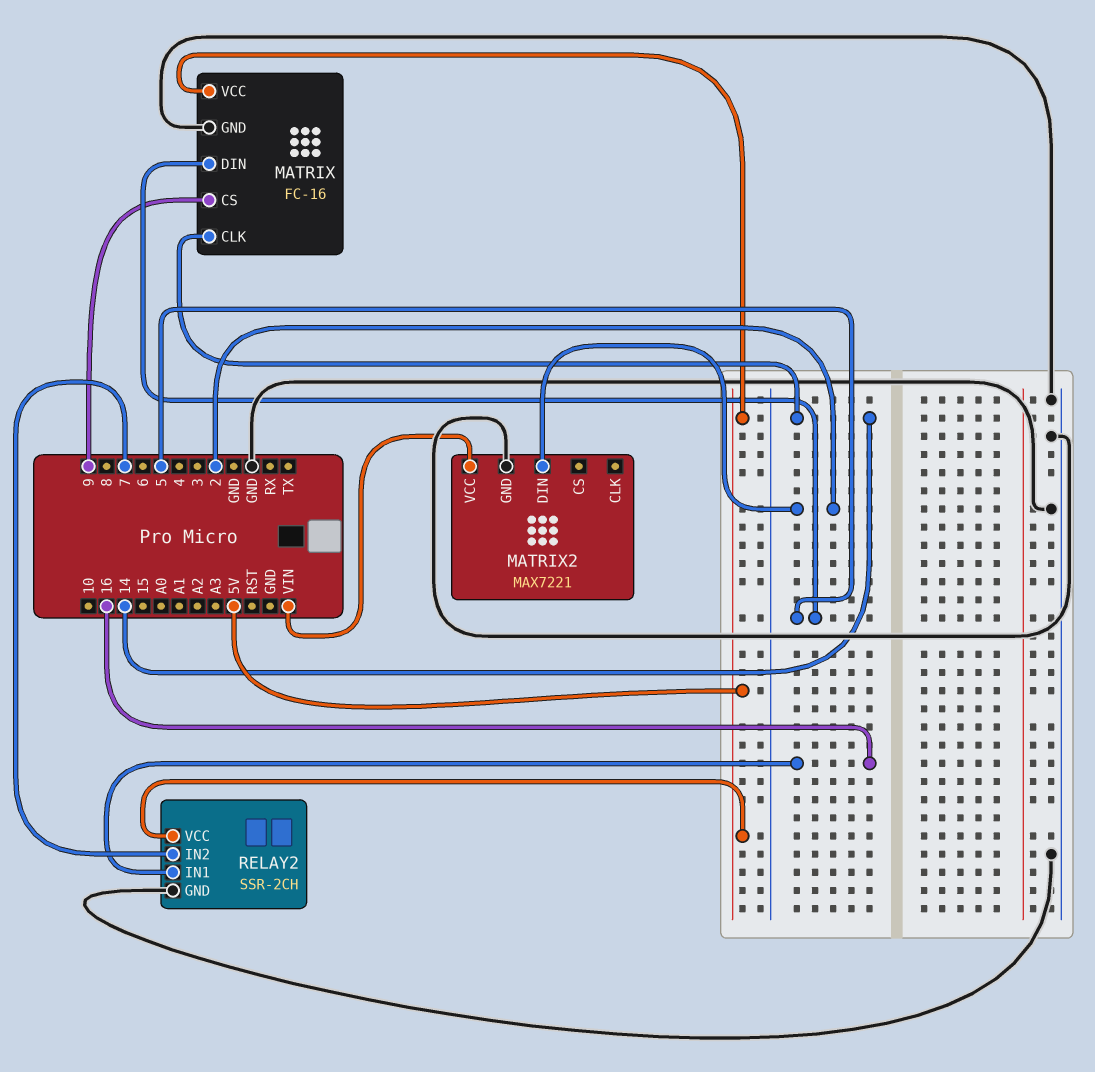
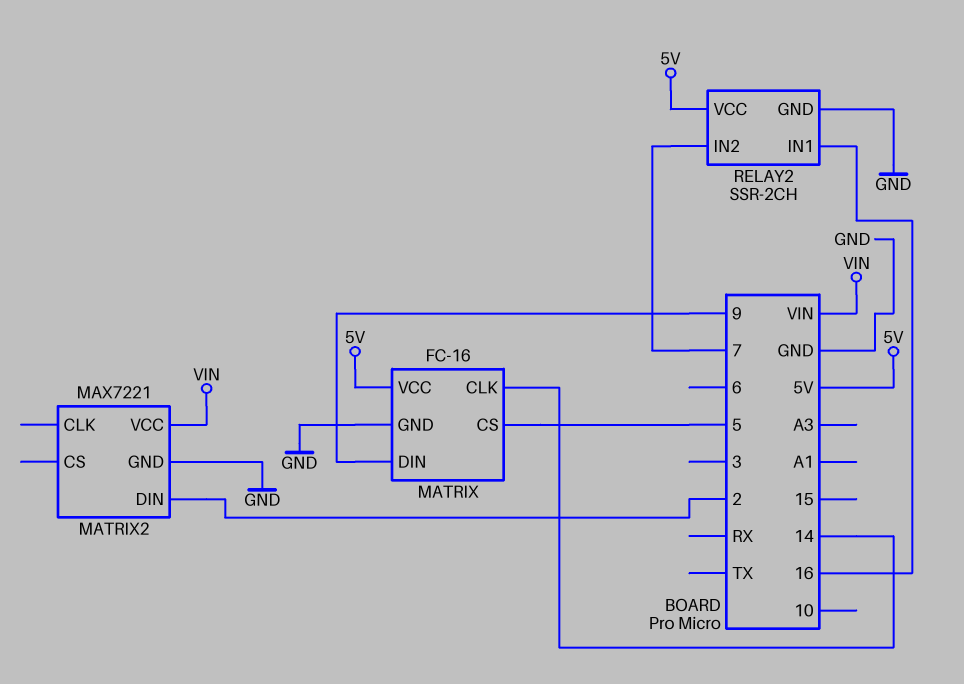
MATRIX pin CS: 9 -> 5
MATRIX pin DIN: 5 -> 9

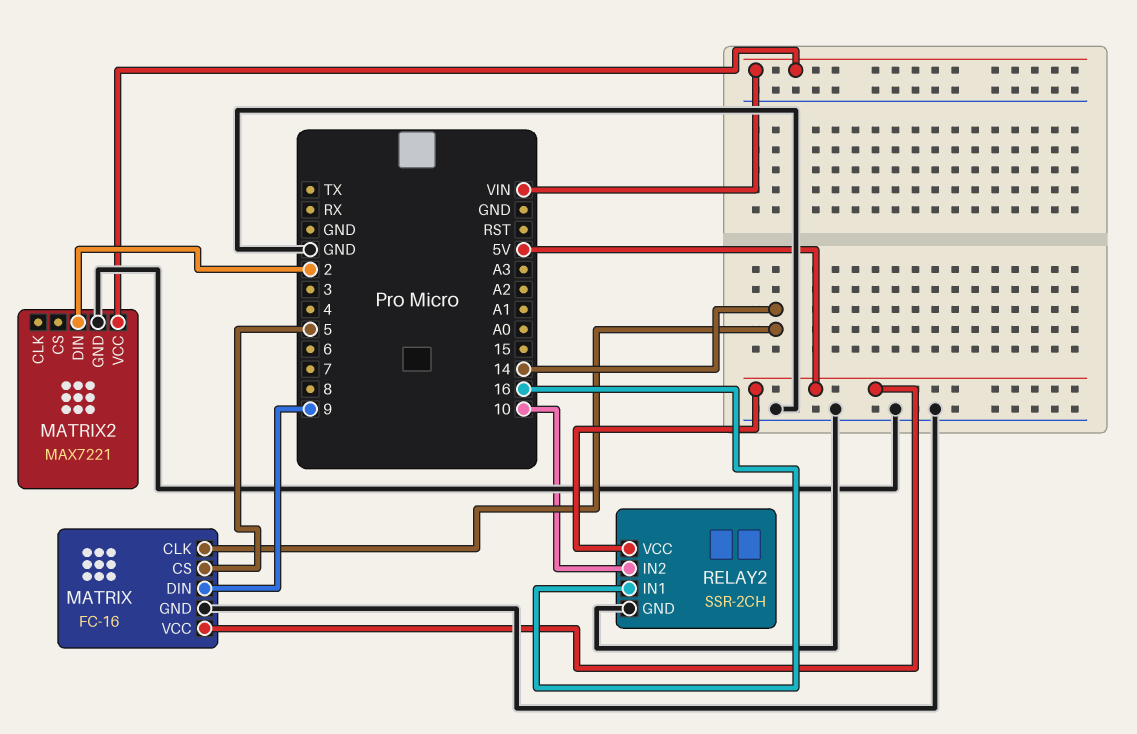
RELAY2 pin IN2: 7 -> 10

